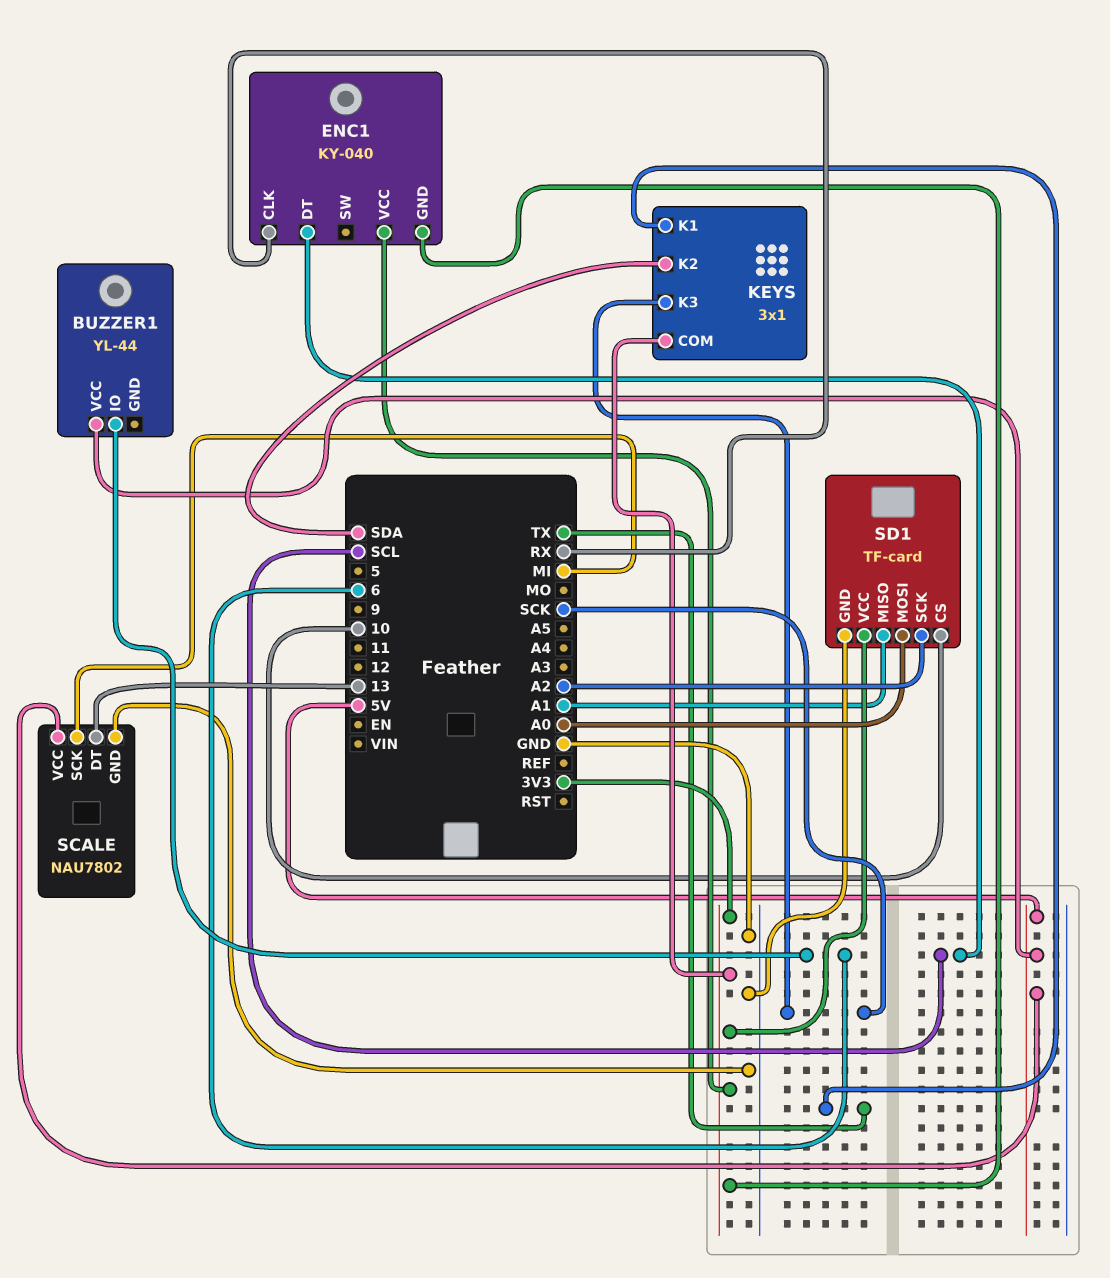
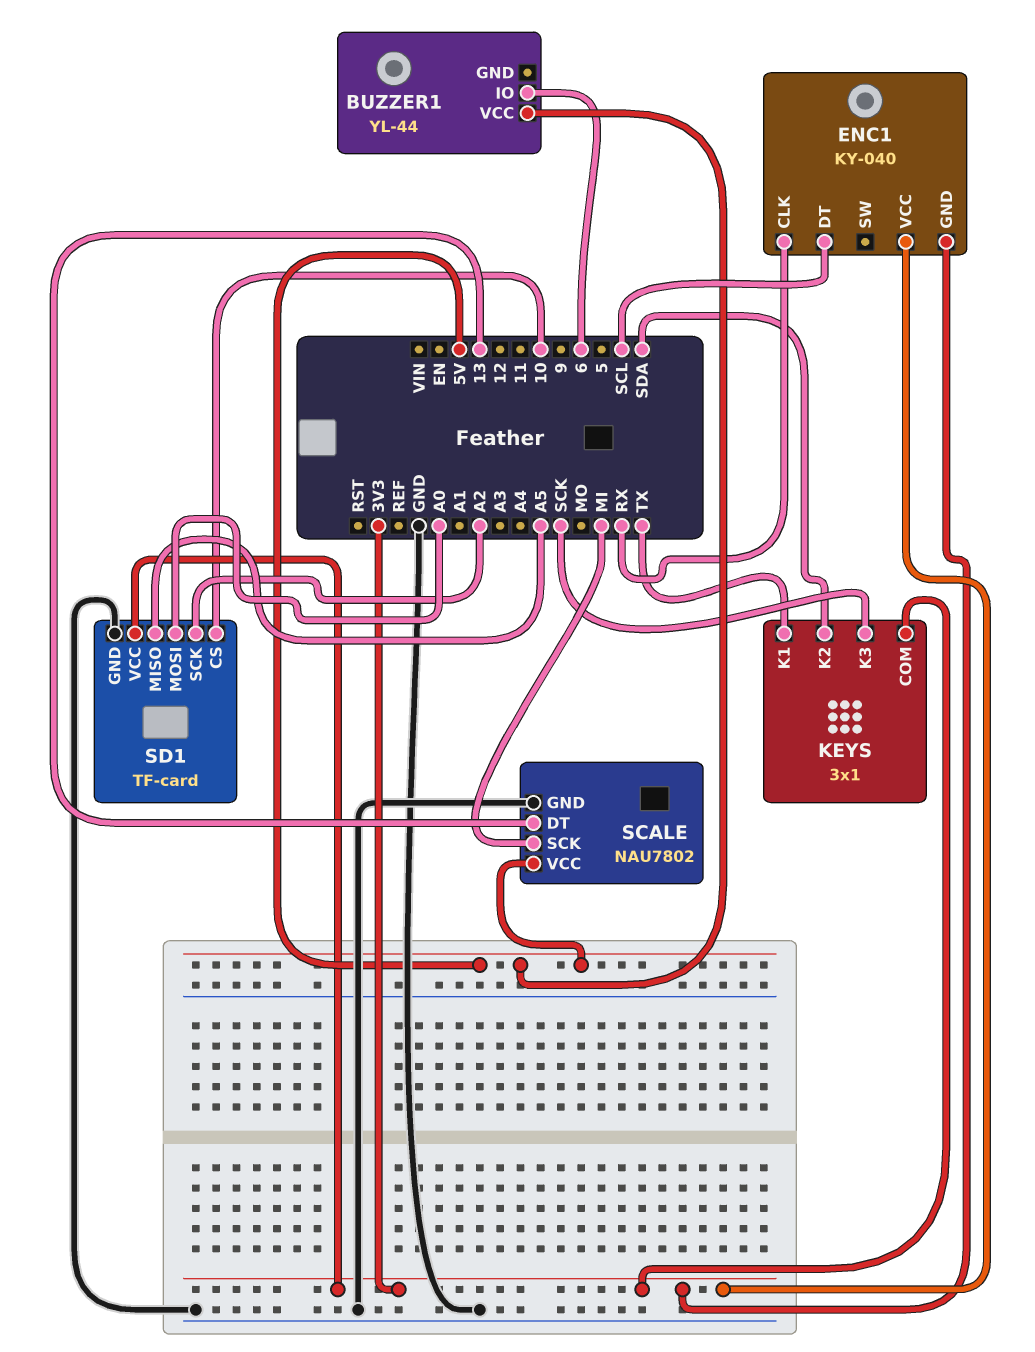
SD1 pin MISO: A1 -> A5

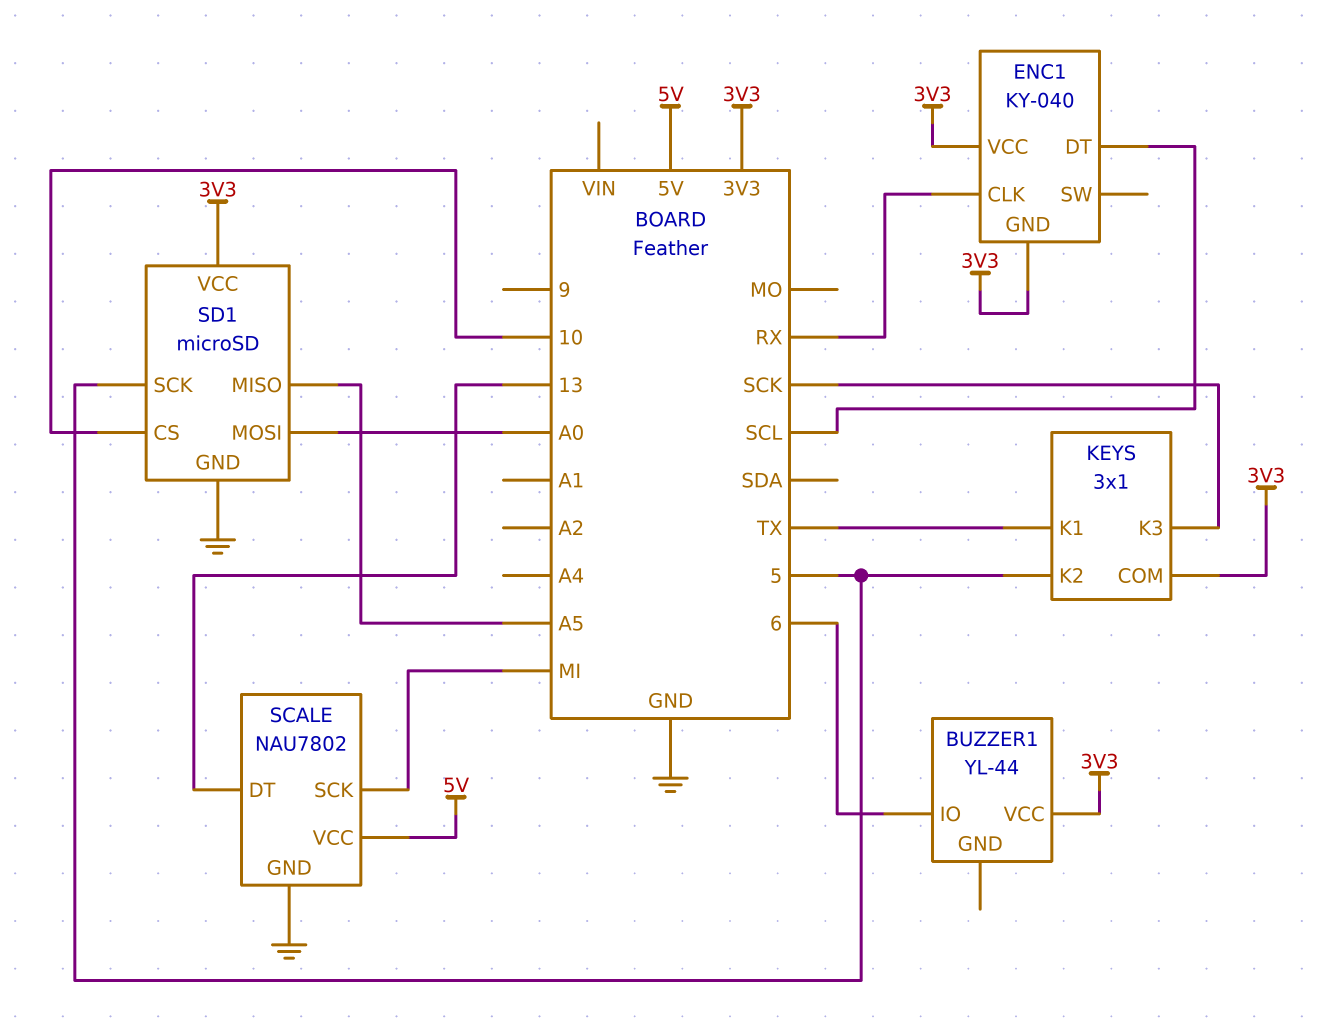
BUZZER1 pin VCC: 5V -> 3V3
KEYS pin K2: SDA -> 5
SD1: TF-card -> microSD
SD1 pin SCK: A2 -> 5

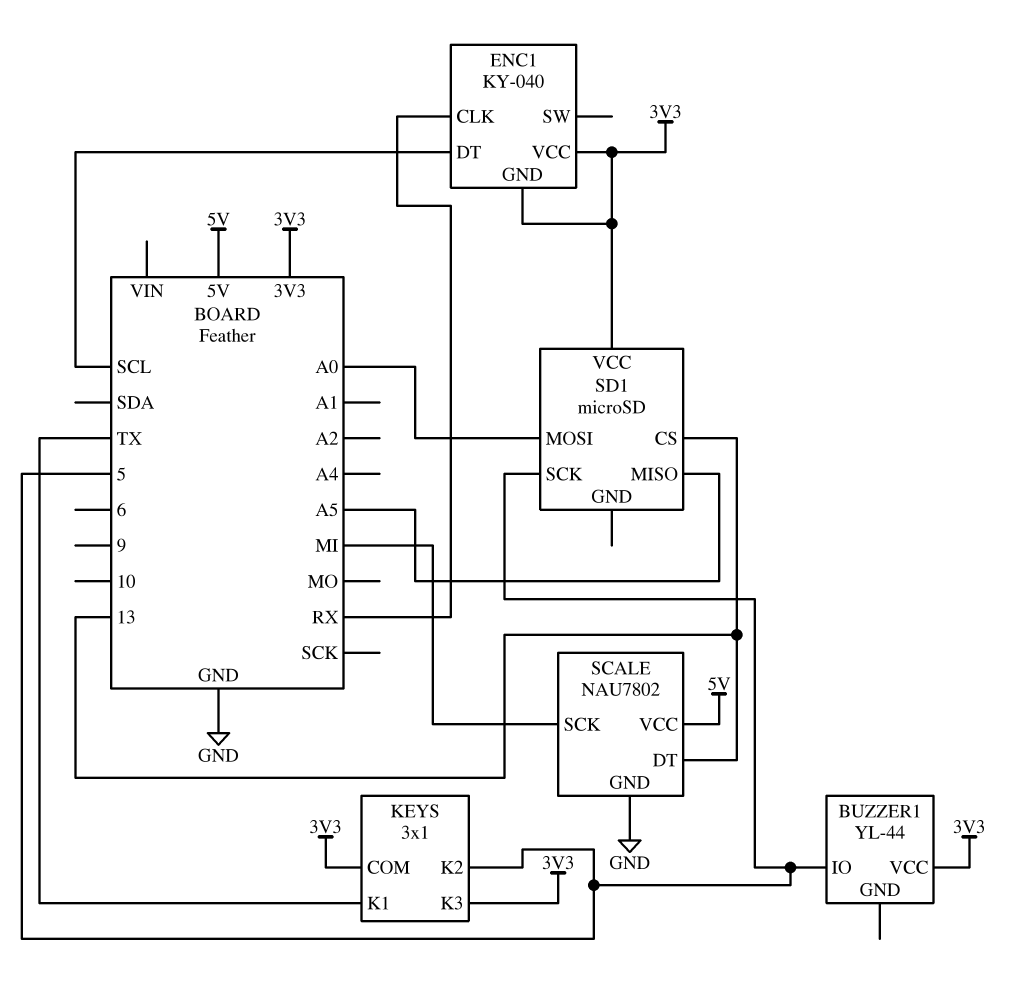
BUZZER1 pin IO: 6 -> 5
KEYS pin K3: SCK -> 3V3
SD1 pin CS: 10 -> 13
SD1 pin GND: GND -> none

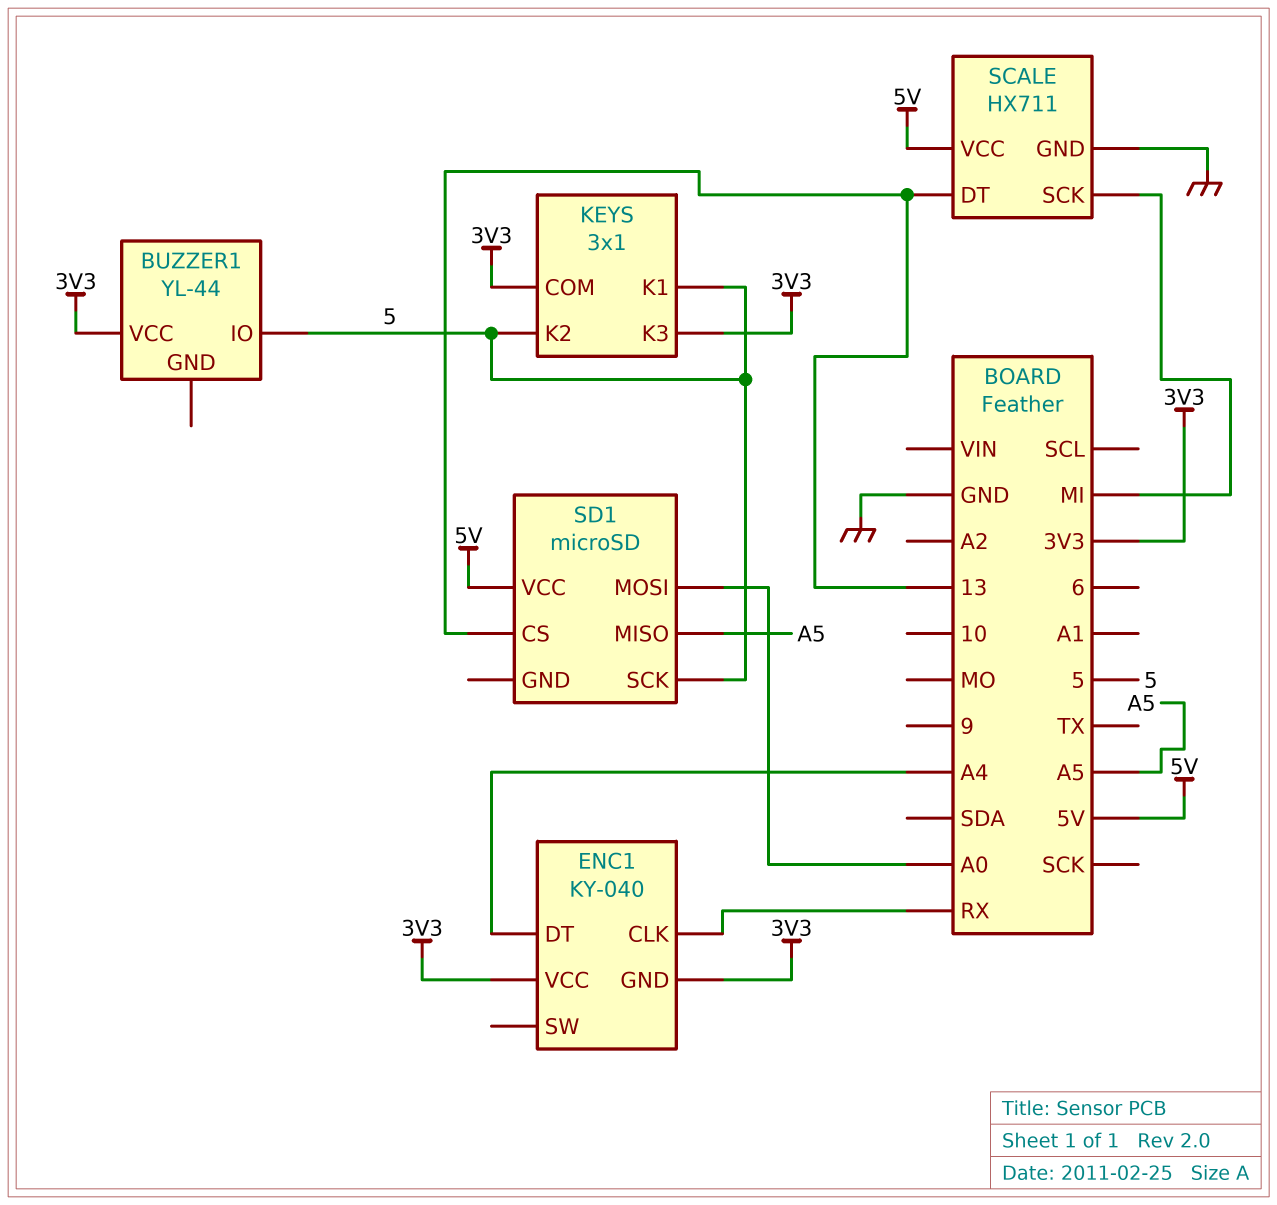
ENC1 pin DT: SCL -> A4
KEYS pin K1: TX -> 5
SCALE: NAU7802 -> HX711
SD1 pin VCC: 3V3 -> 5V

